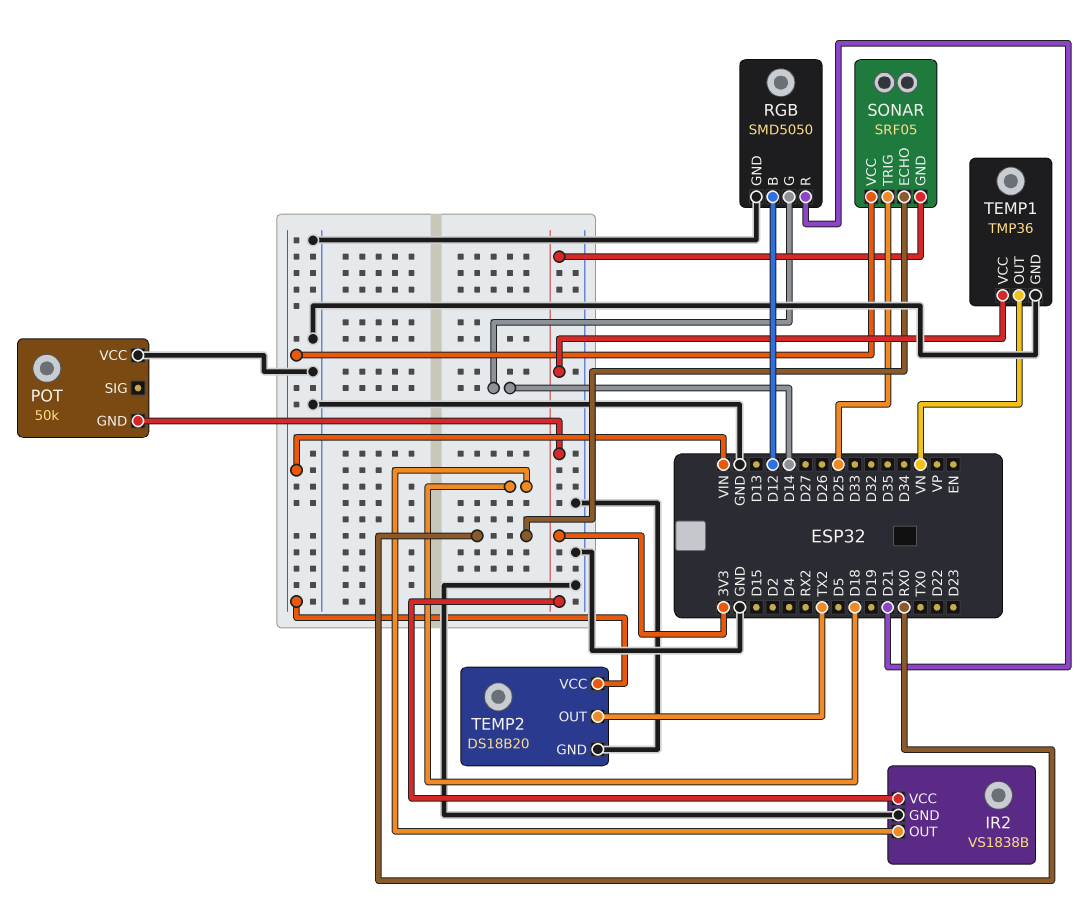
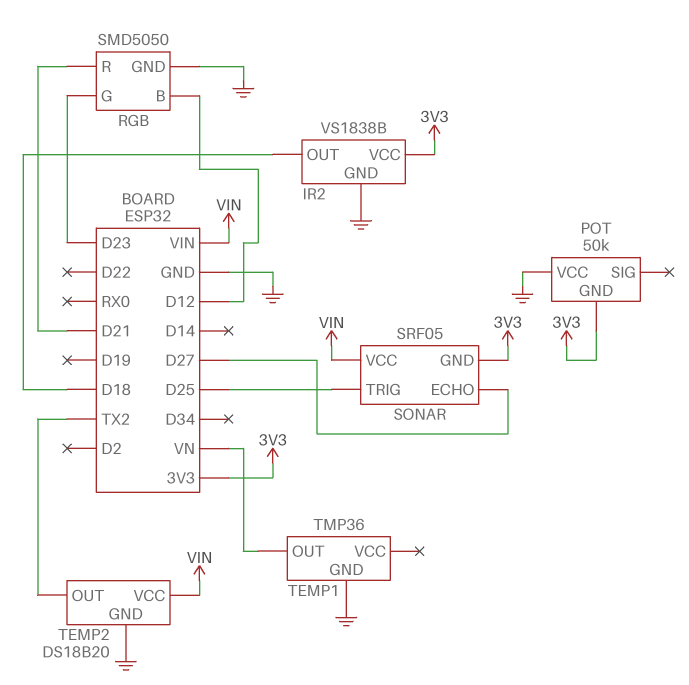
RGB pin G: D14 -> D23
SONAR pin ECHO: RX0 -> D27
TEMP1 pin VCC: 3V3 -> none

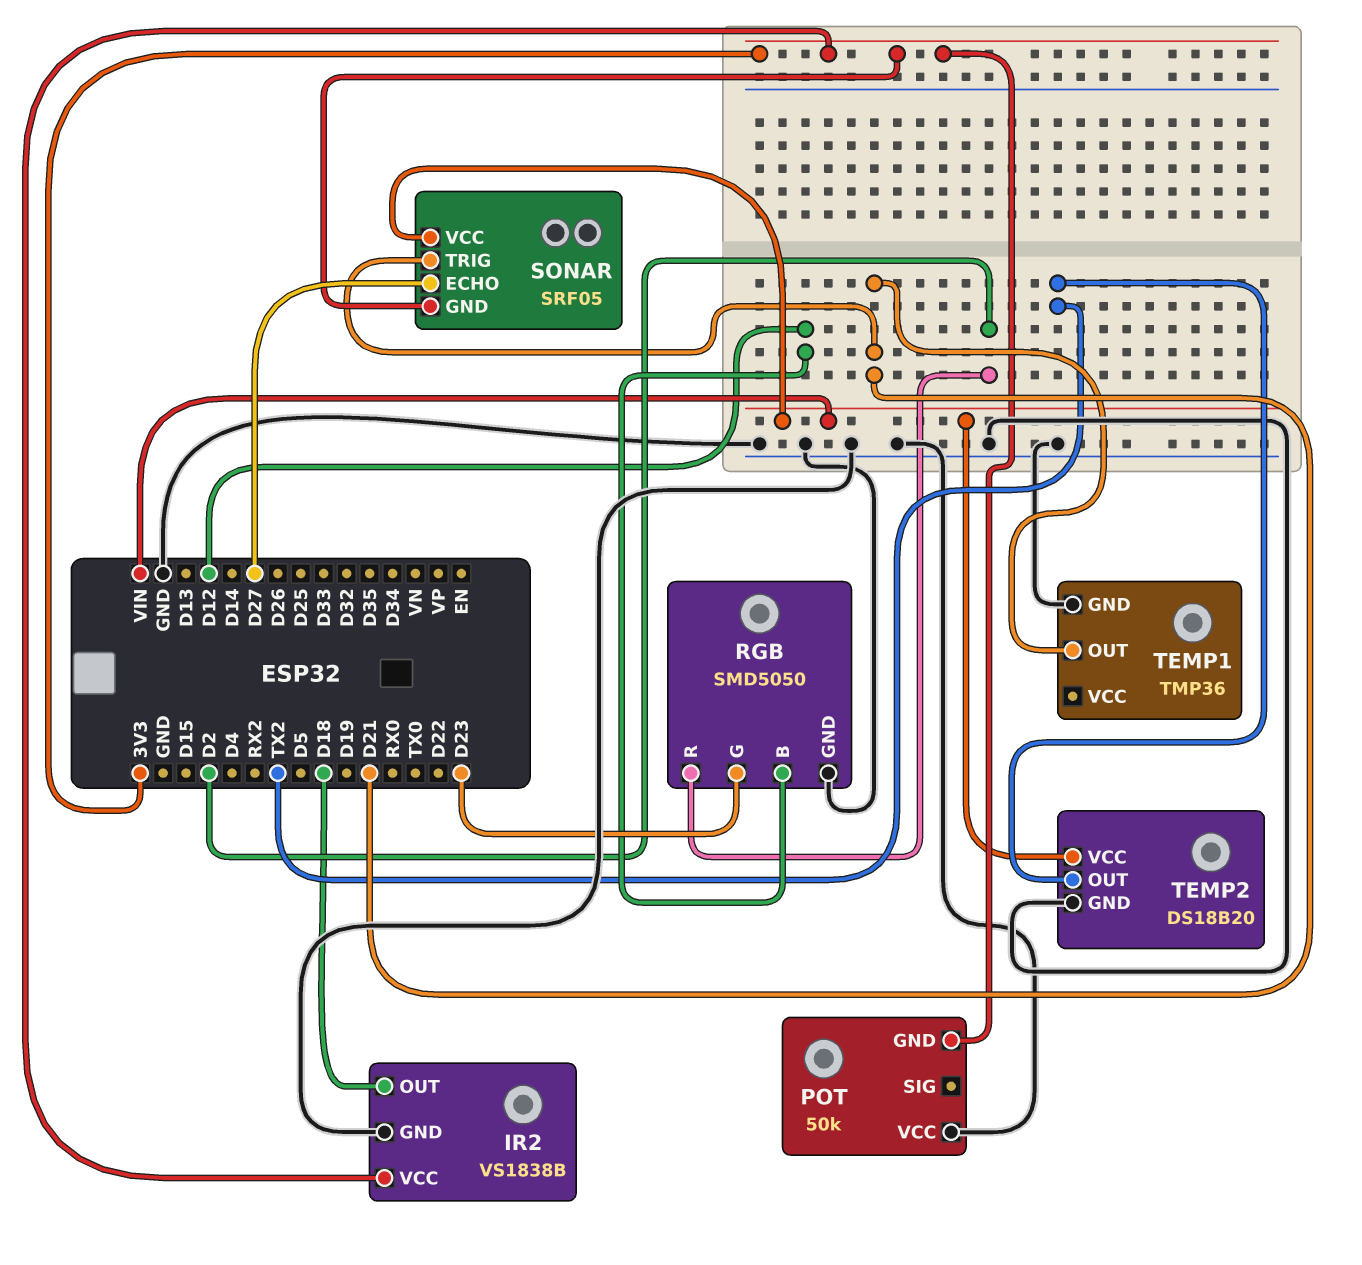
RGB pin R: D21 -> D2
SONAR pin TRIG: D25 -> D21
TEMP1 pin OUT: VN -> D21

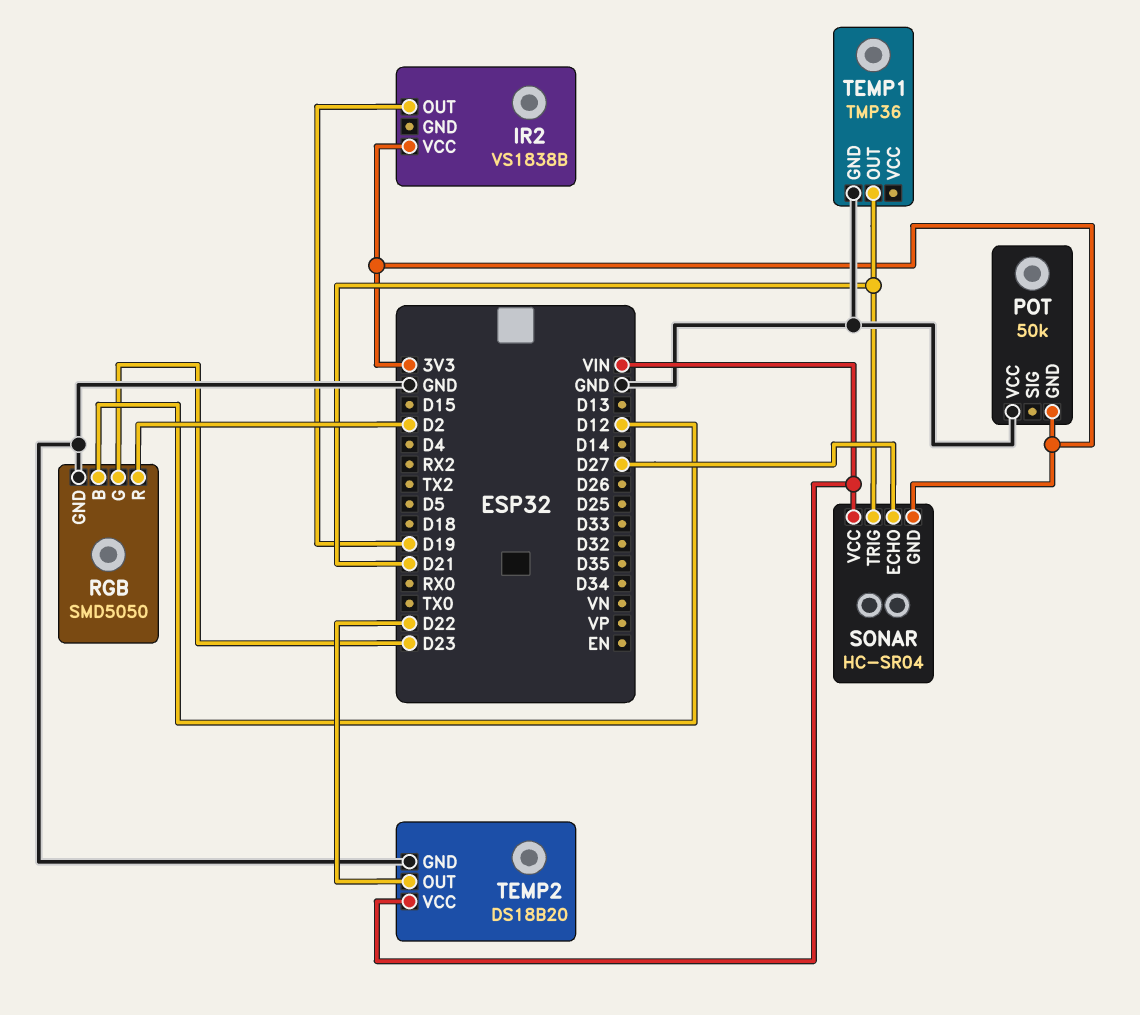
IR2 pin GND: GND -> none
IR2 pin OUT: D18 -> D19
SONAR: SRF05 -> HC-SR04
TEMP2 pin OUT: TX2 -> D22

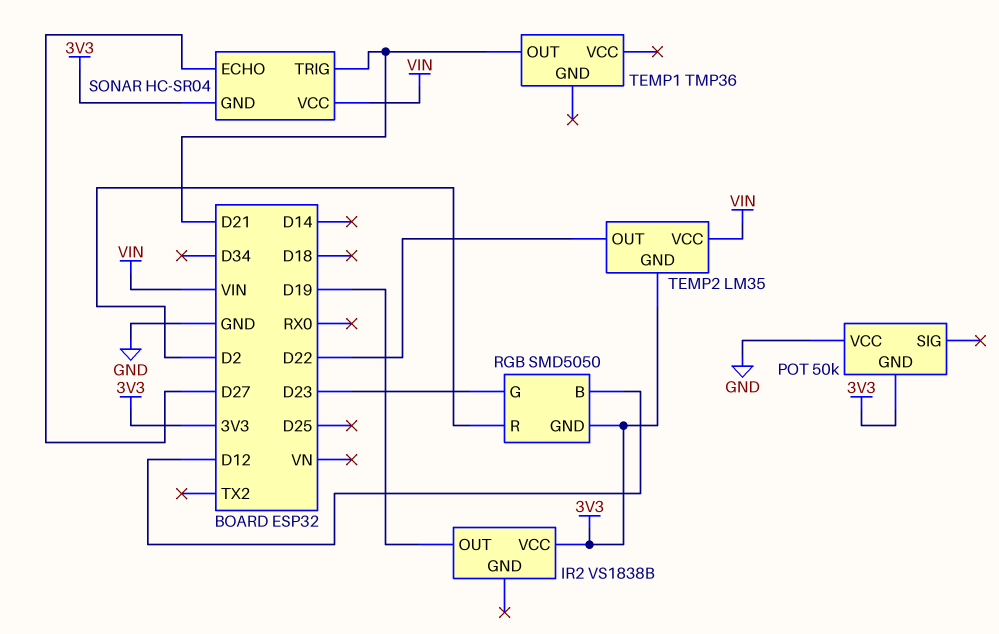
RGB pin GND: GND -> 3V3
TEMP1 pin GND: GND -> none
TEMP2: DS18B20 -> LM35
TEMP2 pin GND: GND -> 3V3

